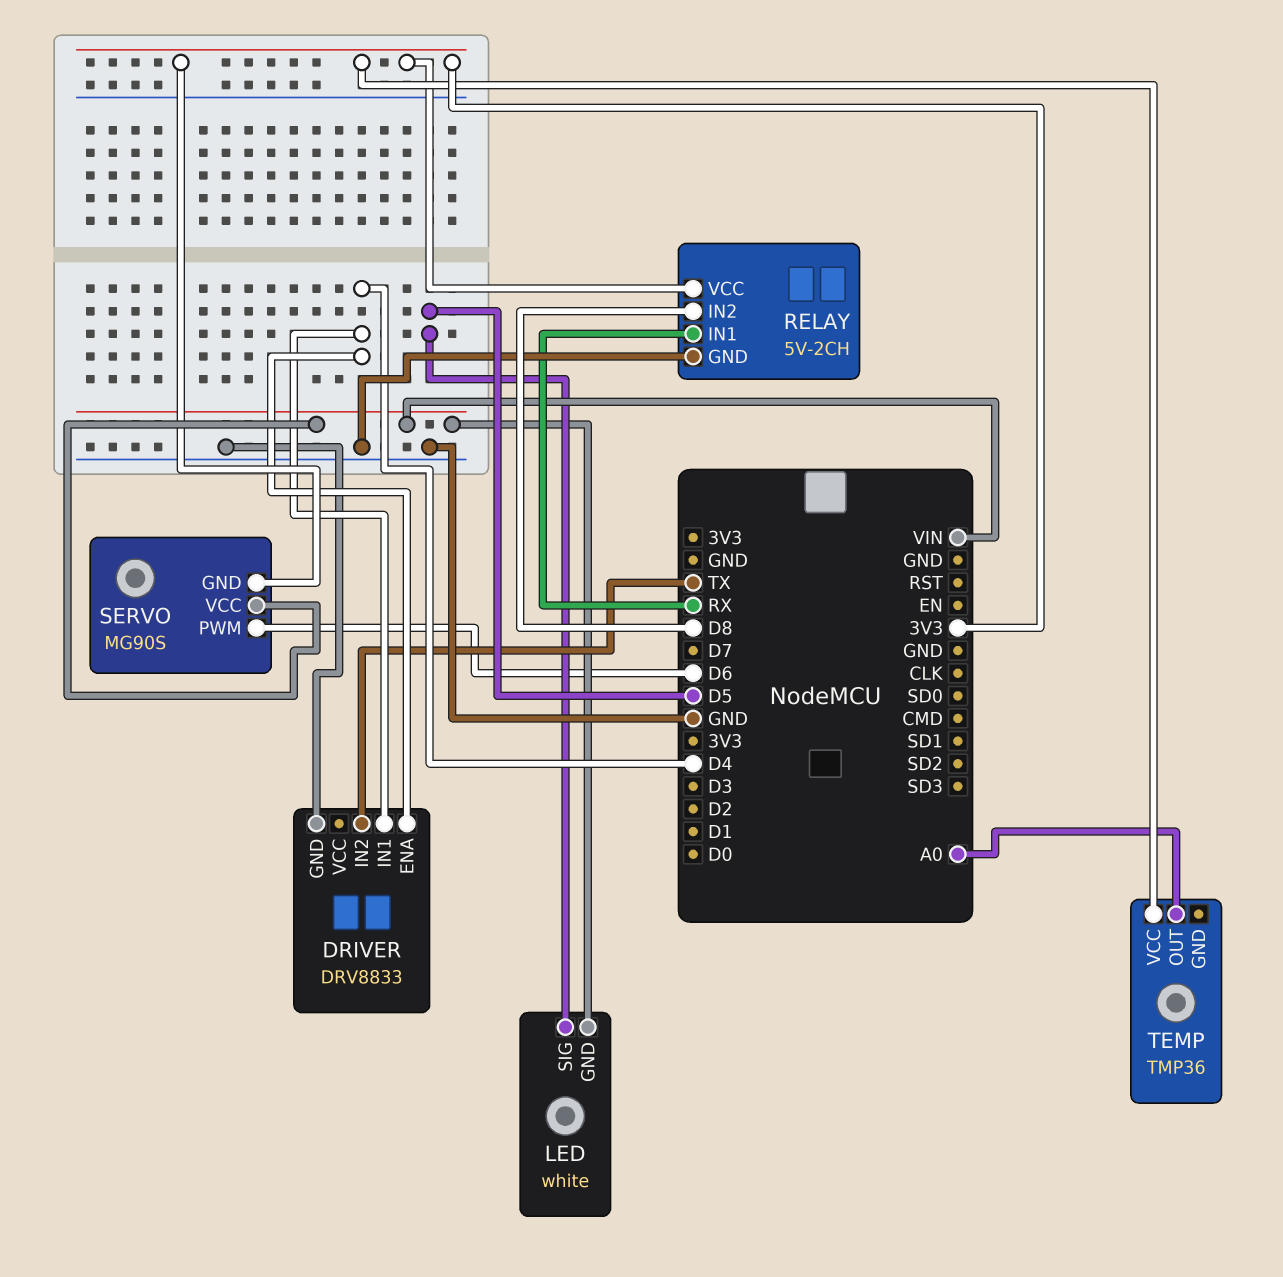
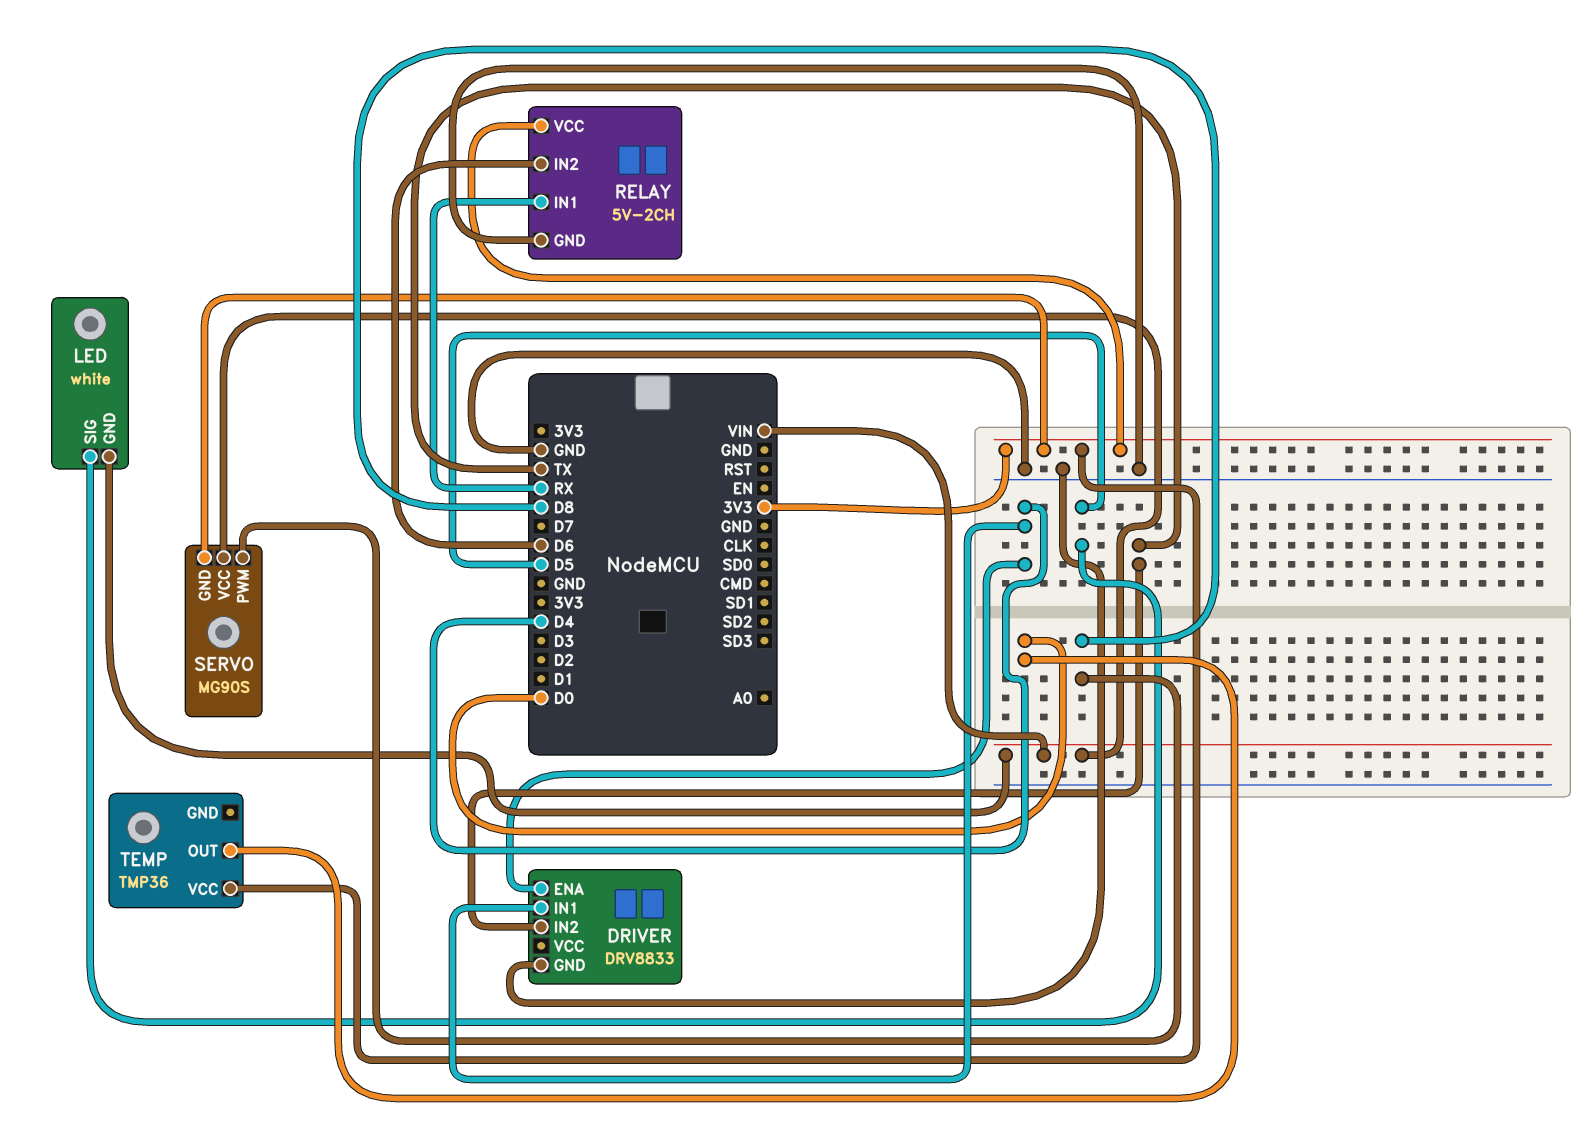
RELAY pin IN2: D8 -> D6
SERVO pin PWM: D6 -> D8
TEMP pin OUT: A0 -> D0

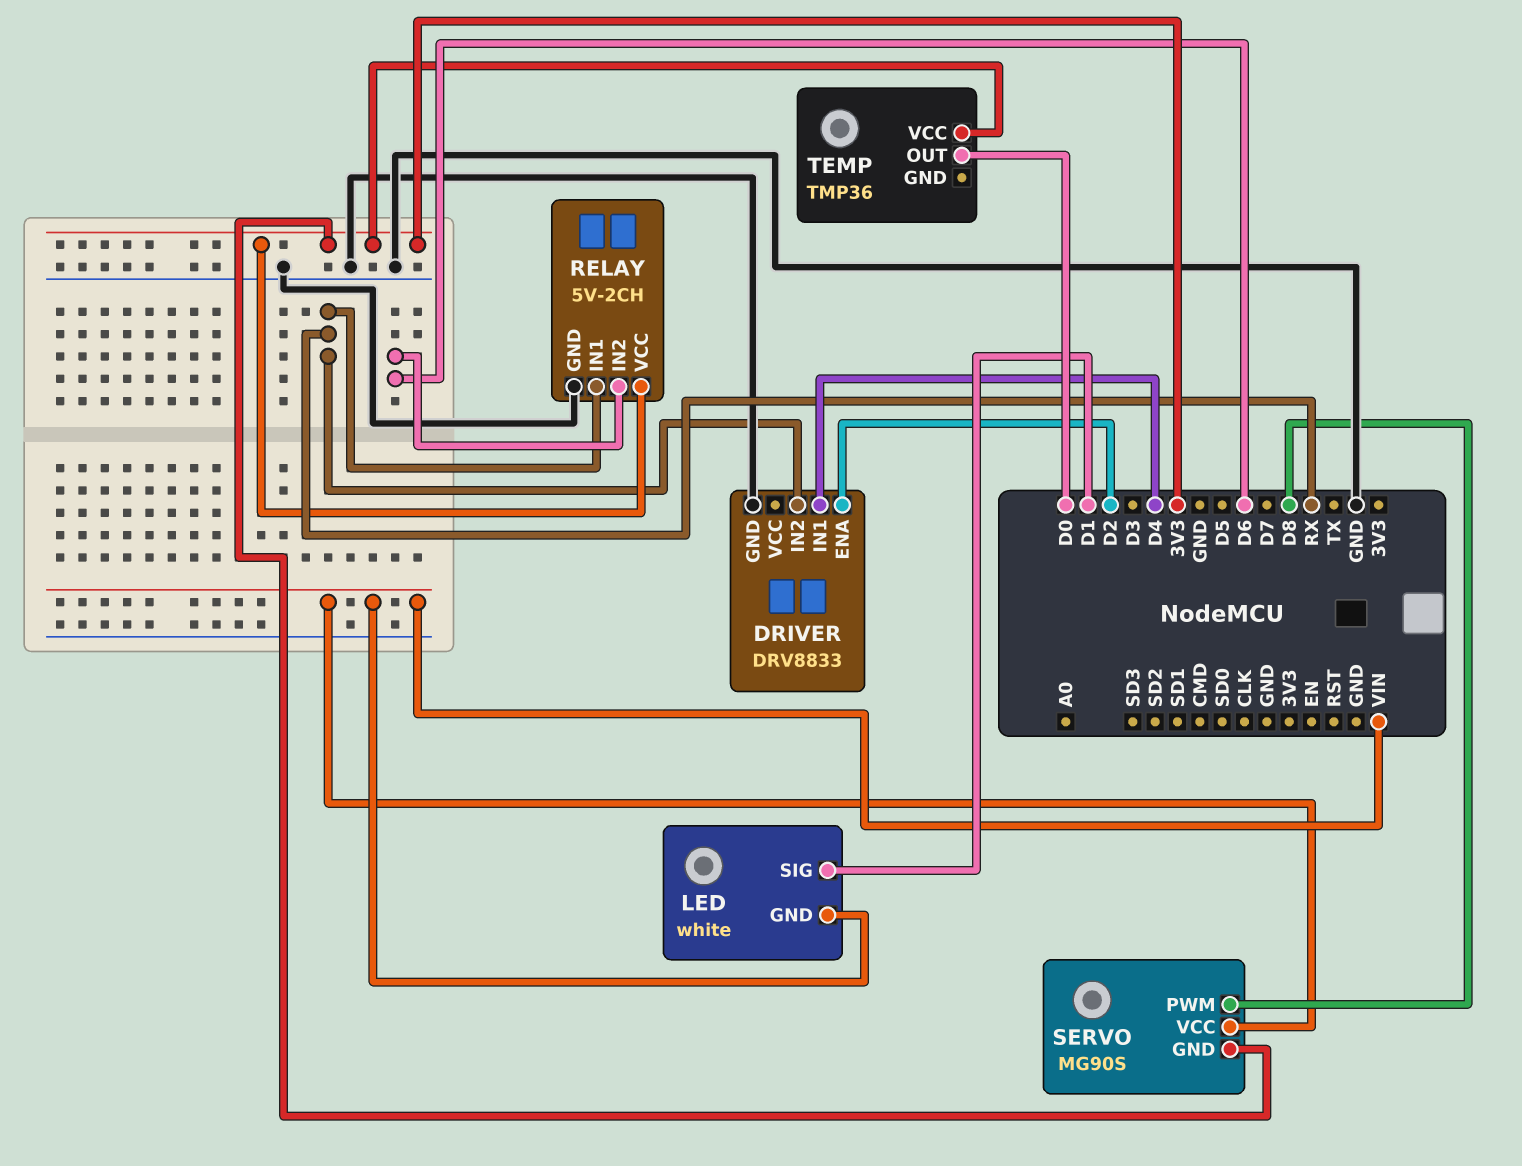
DRIVER pin ENA: D4 -> D2
DRIVER pin IN2: TX -> RX
LED pin SIG: D5 -> D1

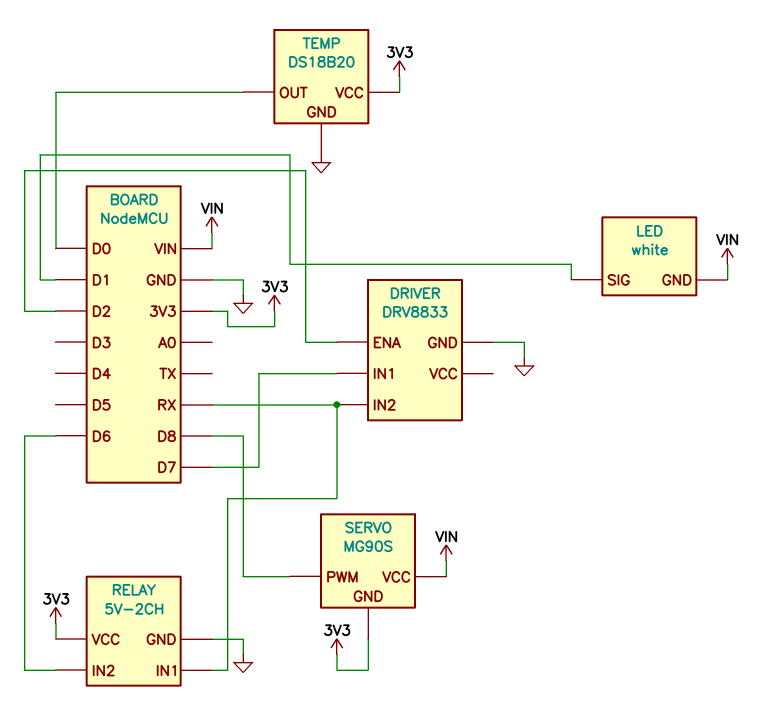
DRIVER pin IN1: D4 -> D7
TEMP: TMP36 -> DS18B20
TEMP pin GND: none -> GND

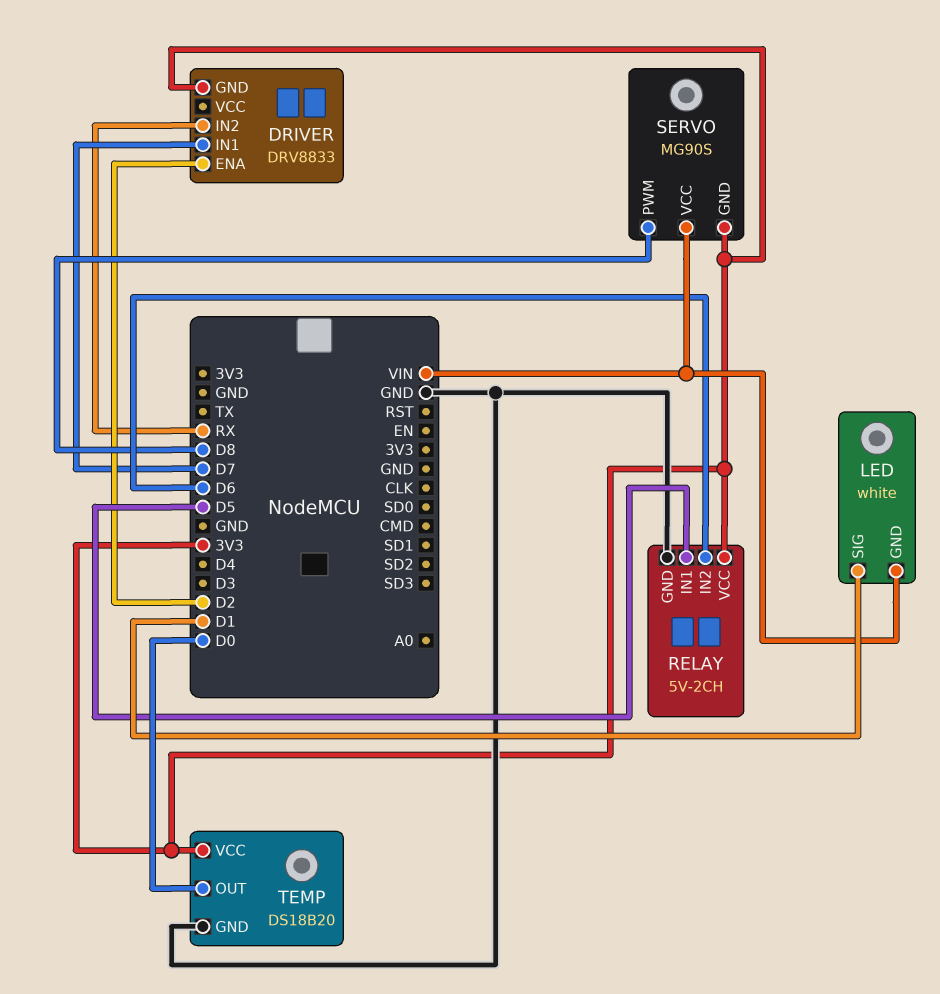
DRIVER pin GND: GND -> 3V3
RELAY pin IN1: RX -> D5

